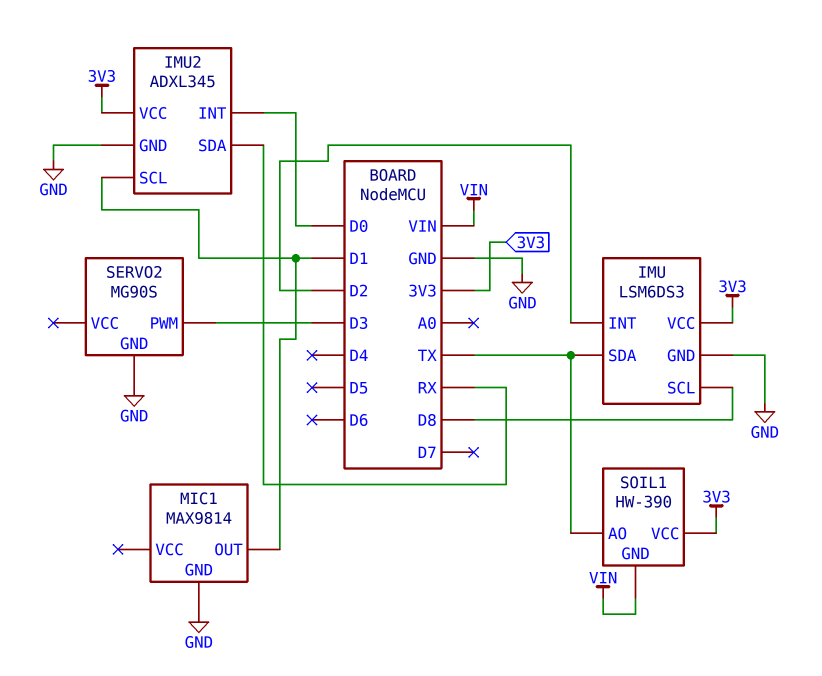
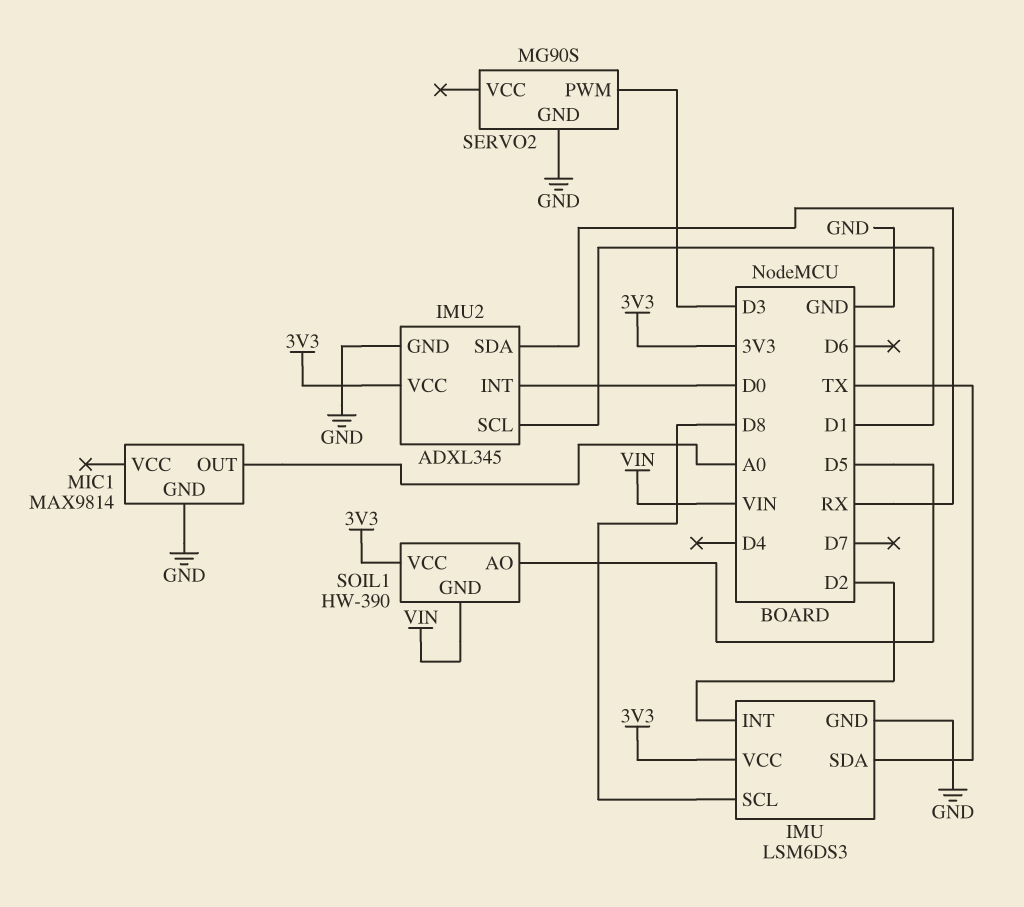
MIC1 pin OUT: D1 -> A0
SOIL1 pin AO: TX -> D5

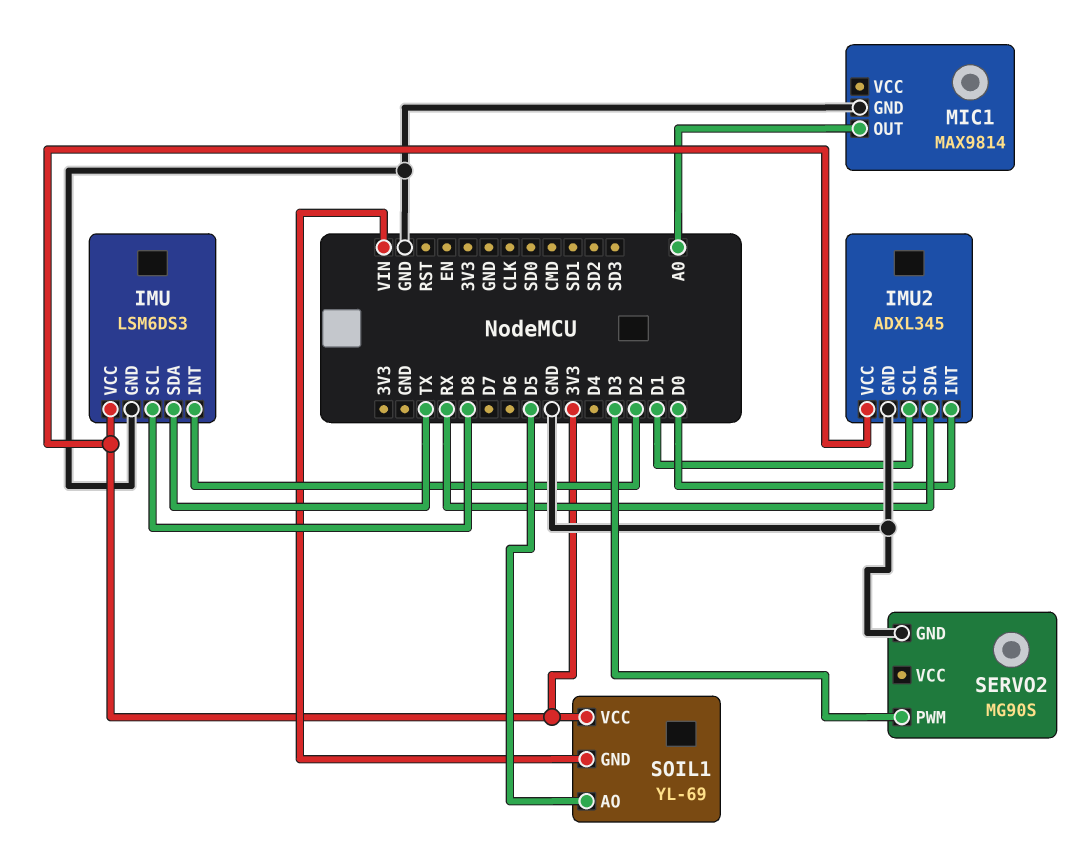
SOIL1: HW-390 -> YL-69

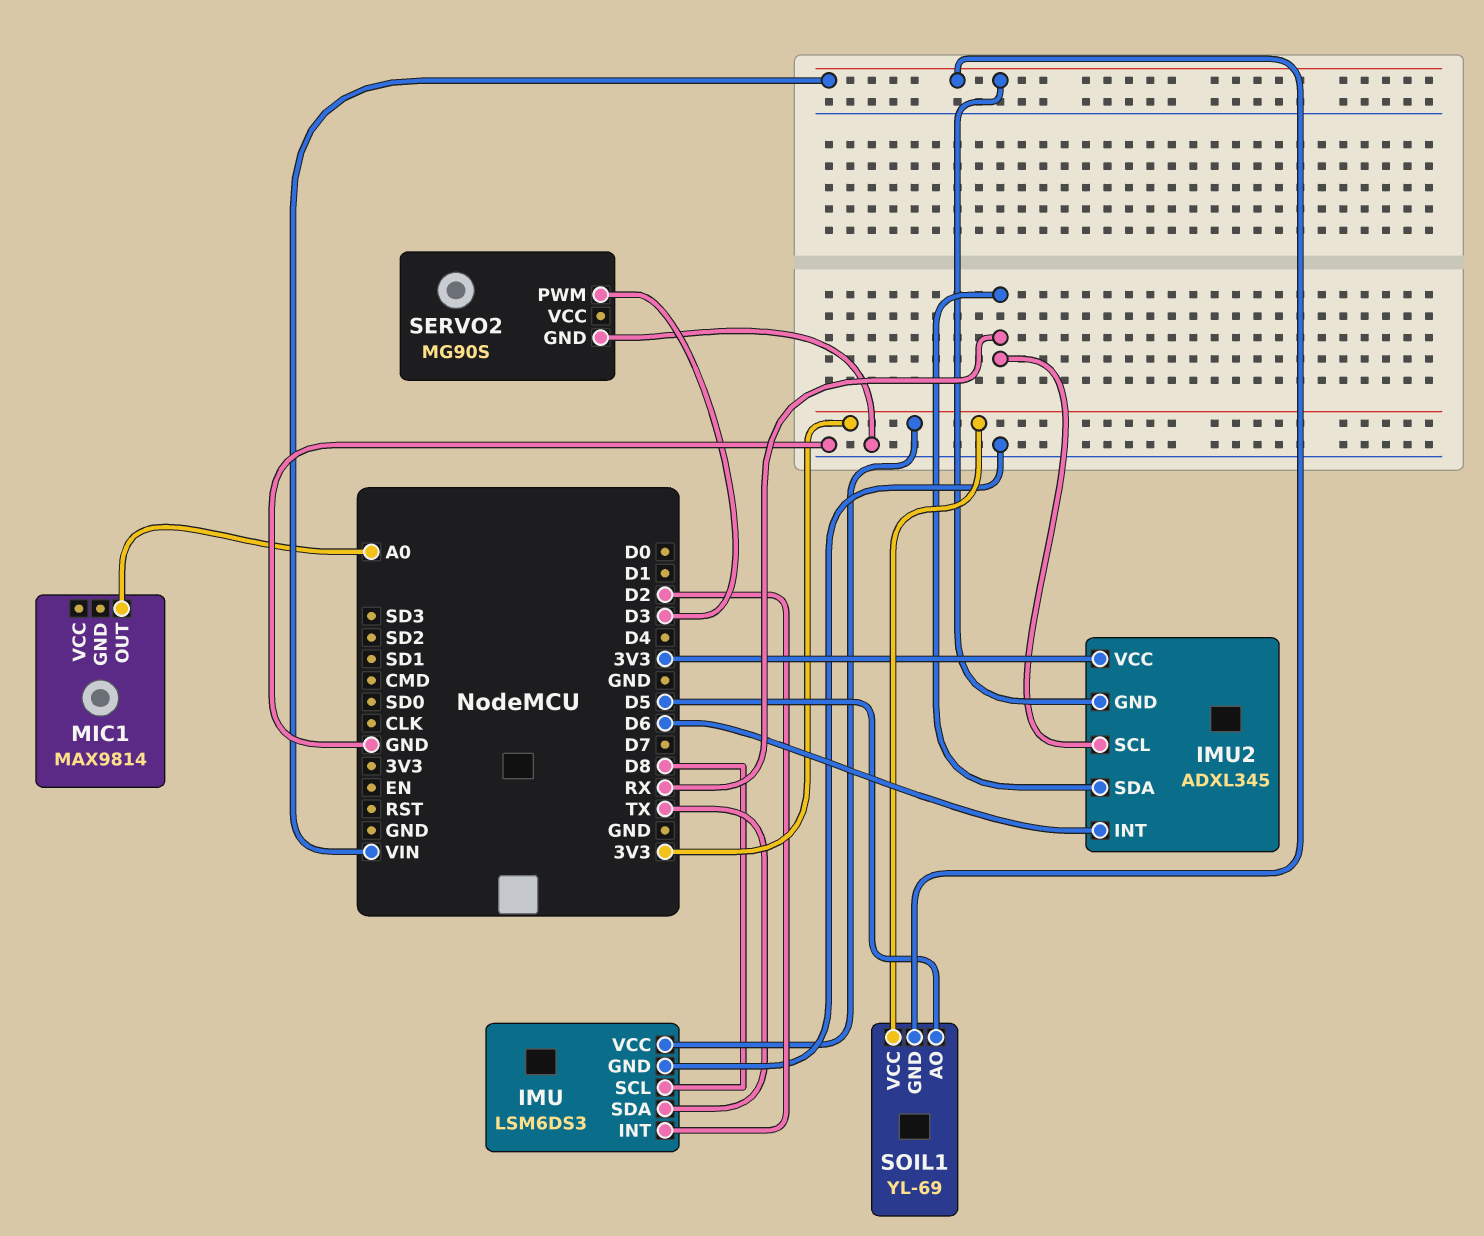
IMU2 pin GND: GND -> VIN
IMU2 pin INT: D0 -> D6
IMU2 pin SCL: D1 -> RX
MIC1 pin GND: GND -> none

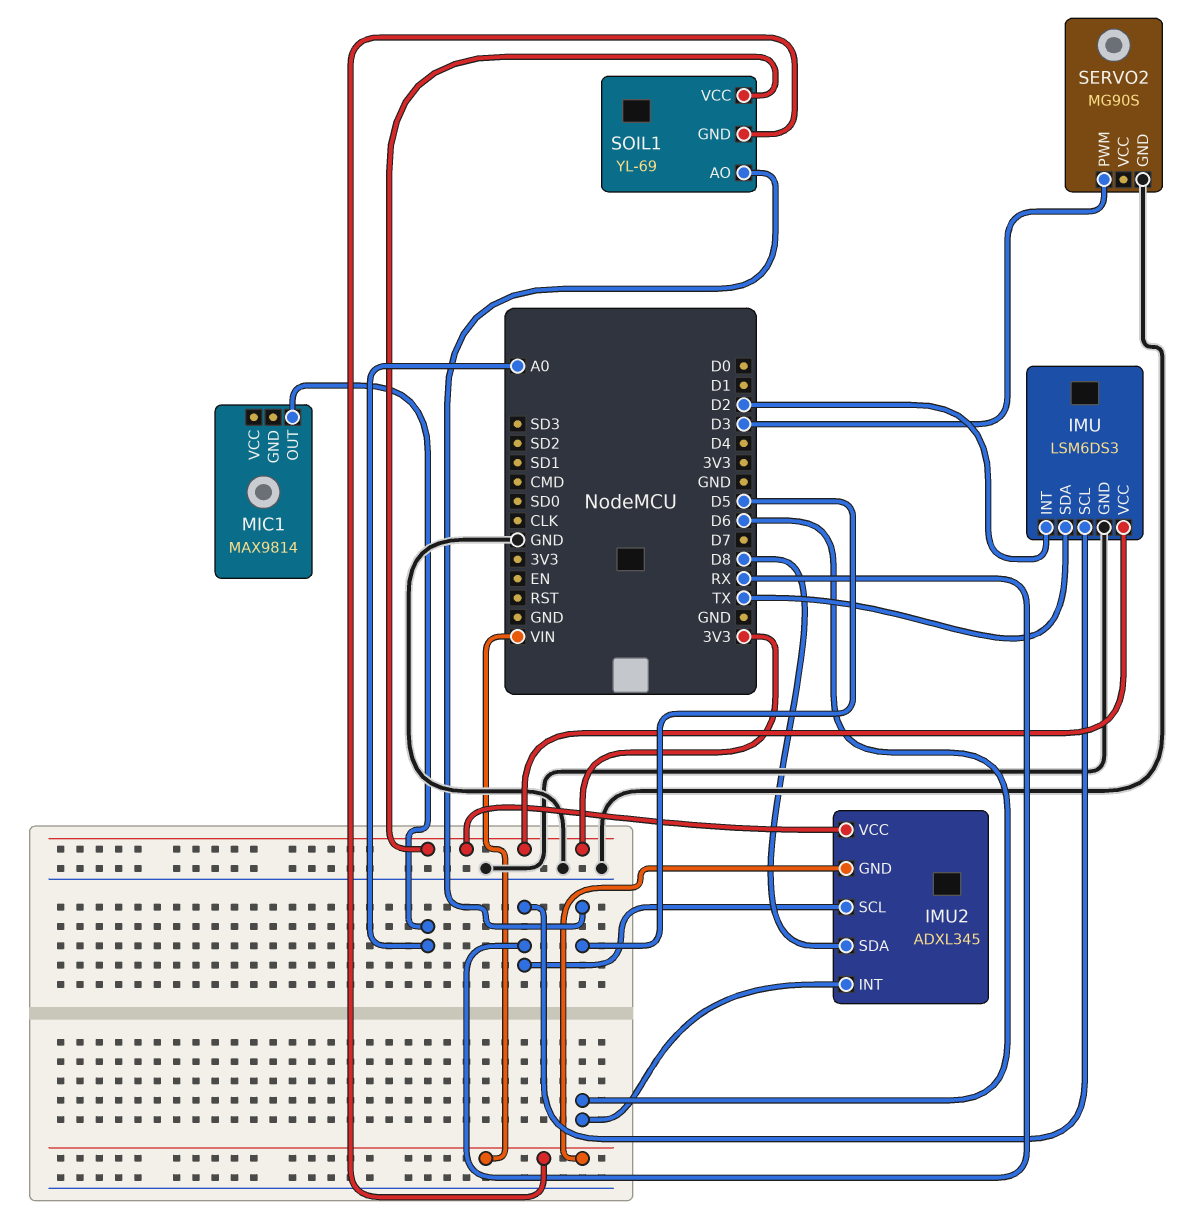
IMU pin SCL: D8 -> RX
IMU2 pin SDA: RX -> D8

